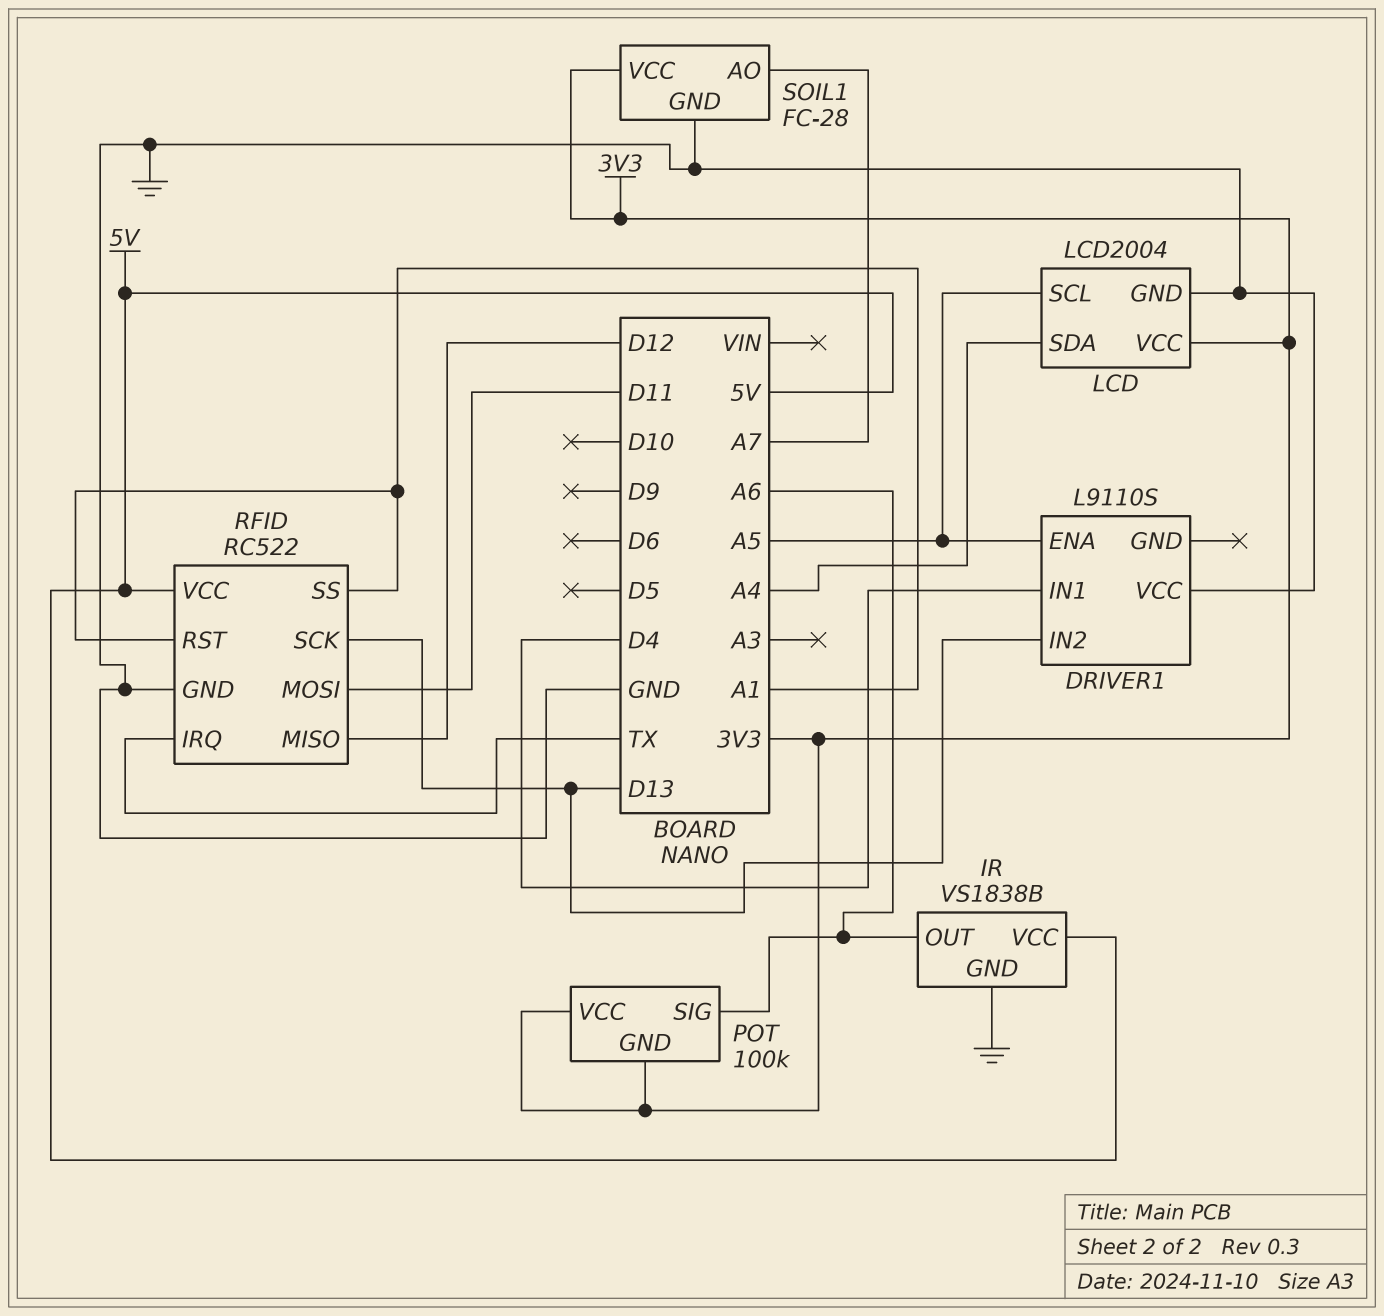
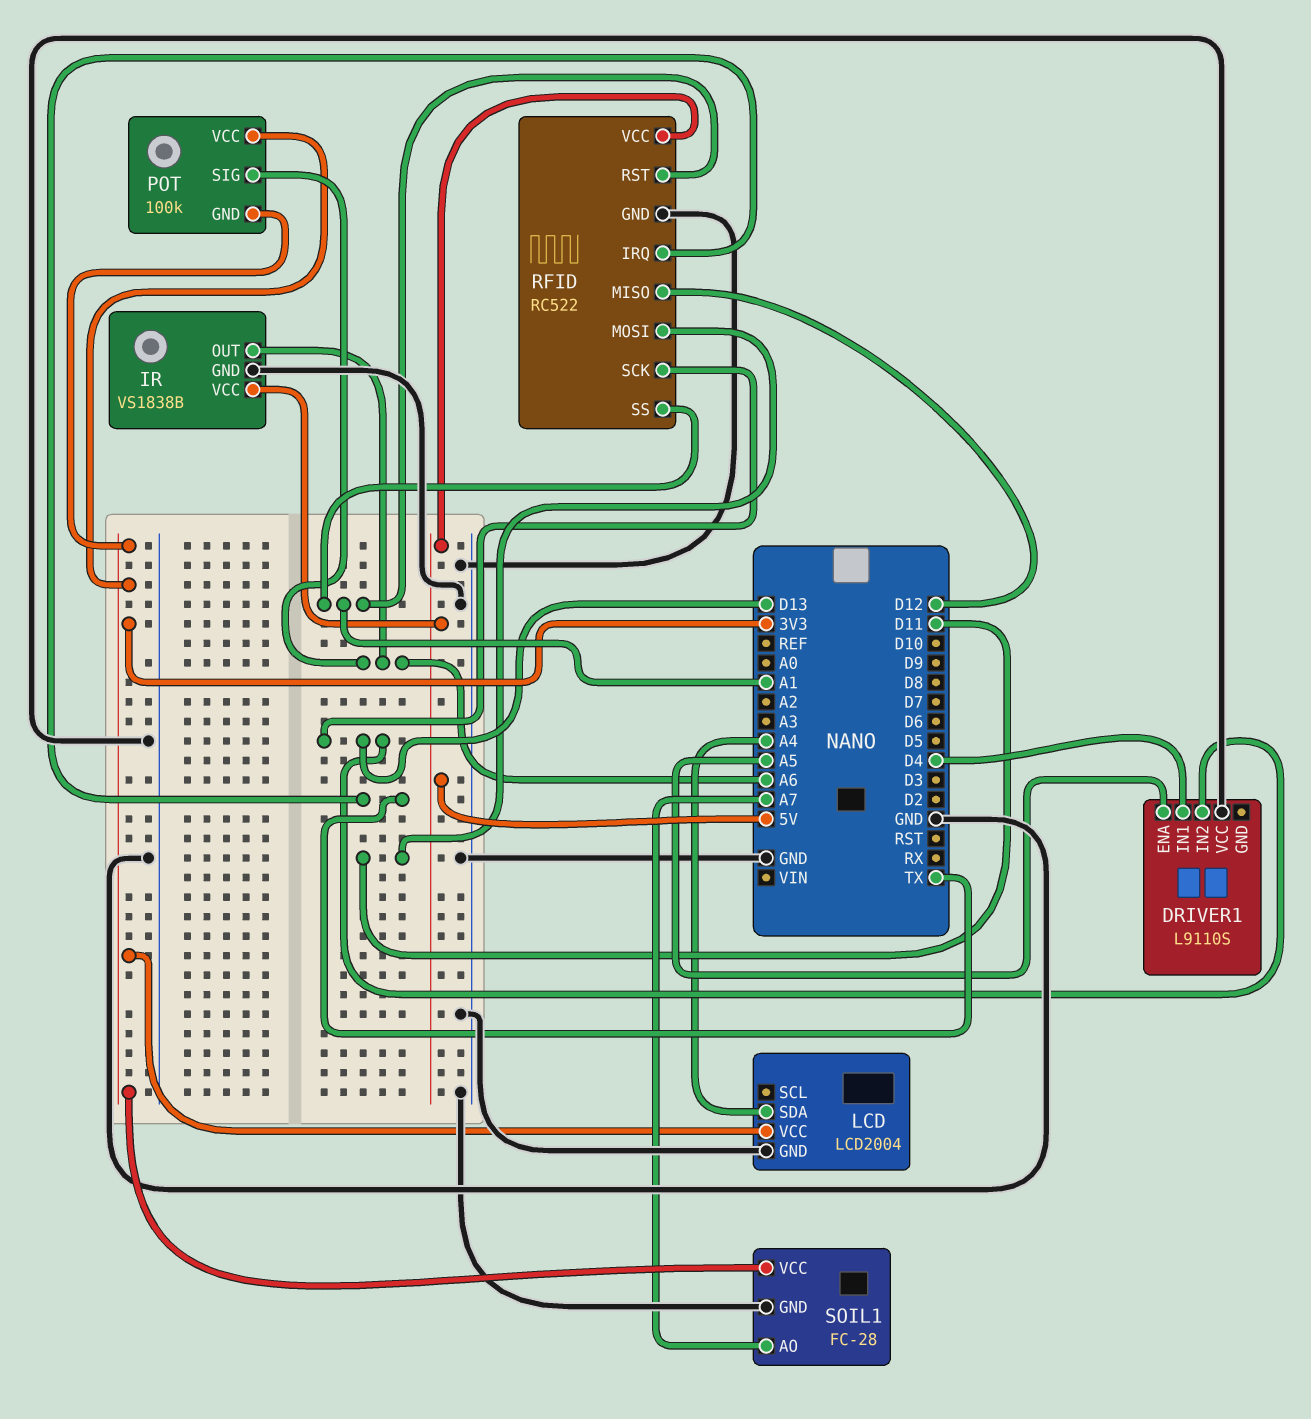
LCD pin SCL: A5 -> none

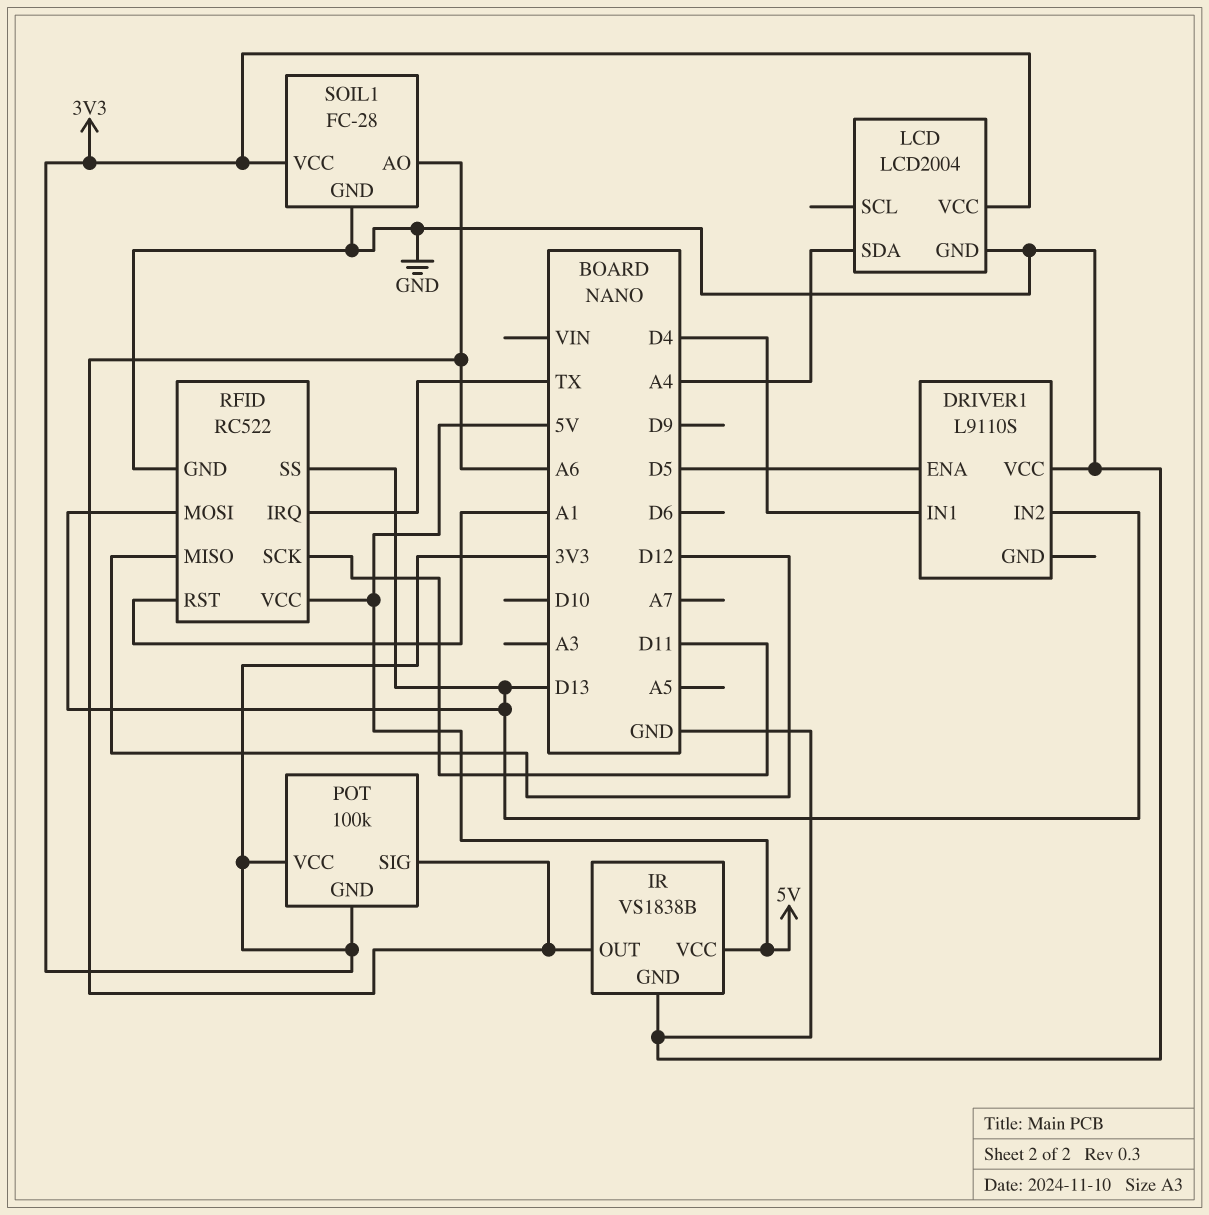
DRIVER1 pin ENA: A5 -> D5
RFID pin MOSI: D11 -> D13
RFID pin SCK: D13 -> D11
RFID pin SS: A1 -> D13
SOIL1 pin AO: A7 -> A6

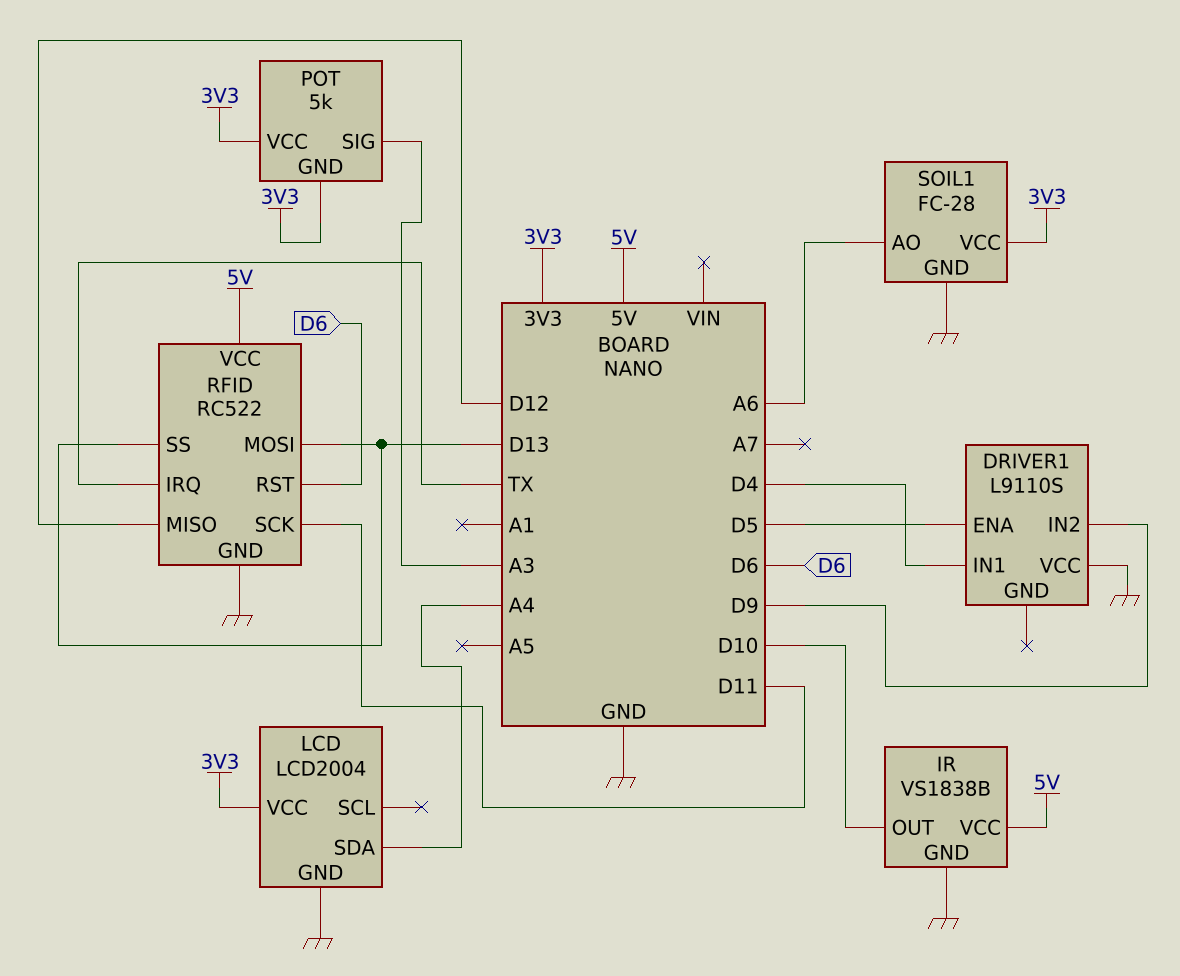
DRIVER1 pin IN2: D13 -> D9
IR pin OUT: A6 -> D10
POT: 100k -> 5k
POT pin SIG: A6 -> A3
RFID pin RST: A1 -> D6

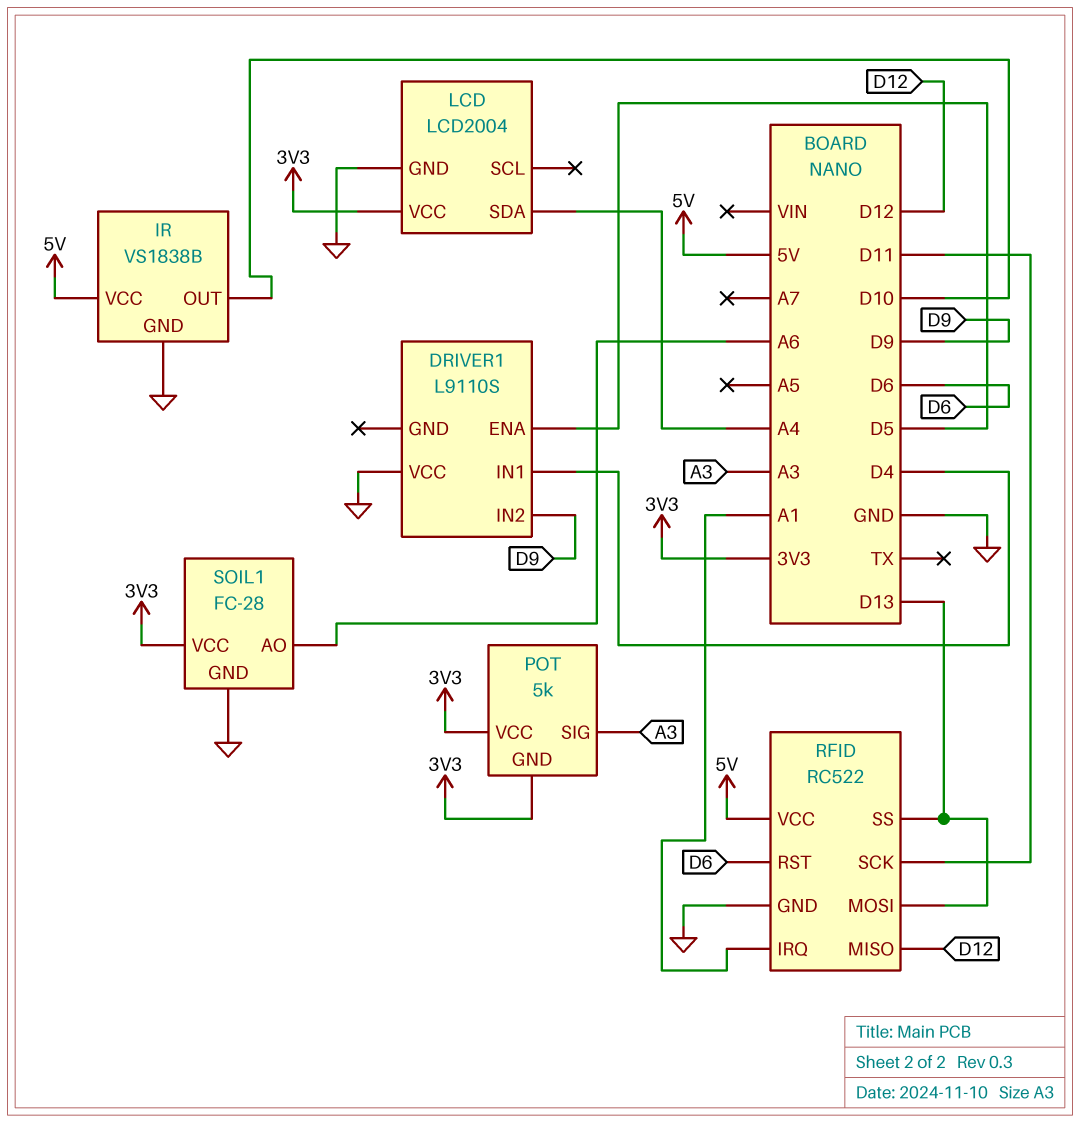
RFID pin IRQ: TX -> A1

